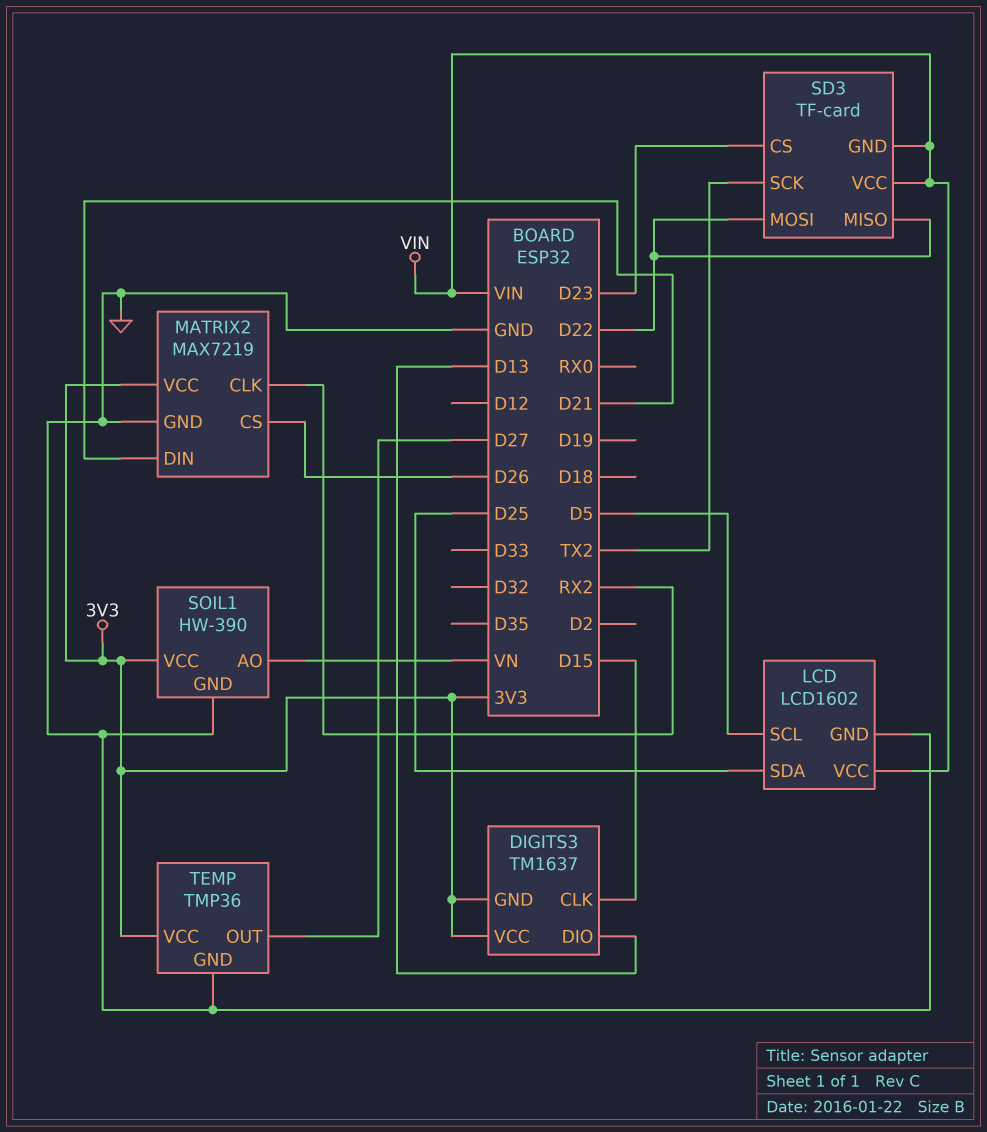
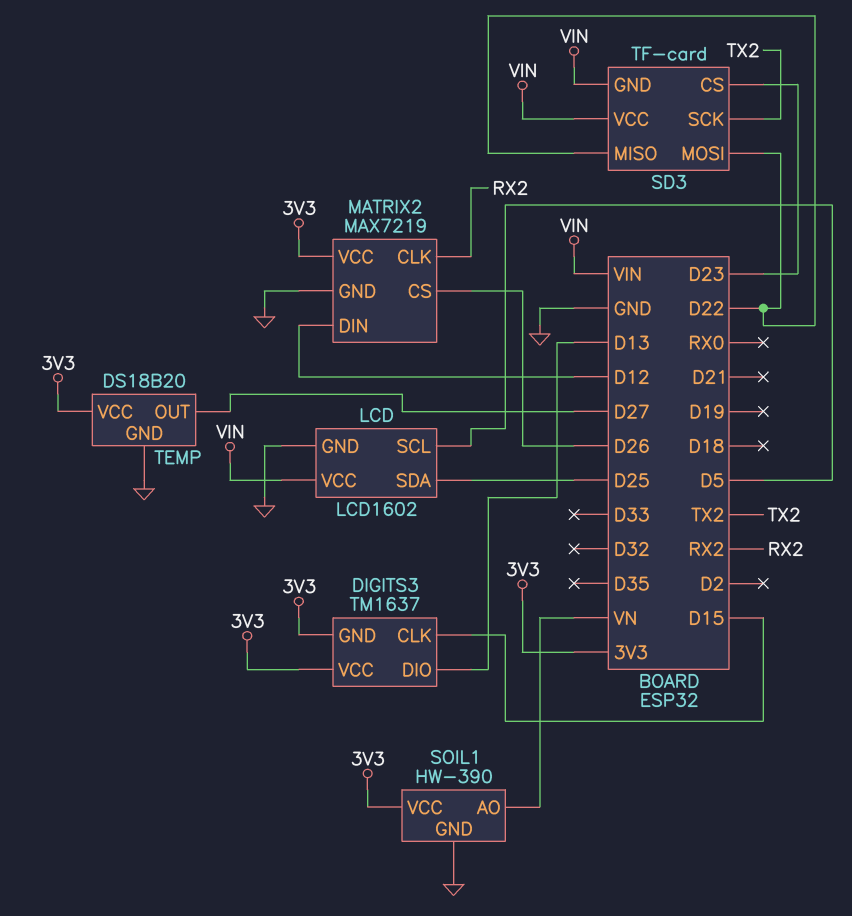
MATRIX2 pin DIN: D21 -> D12
TEMP: TMP36 -> DS18B20

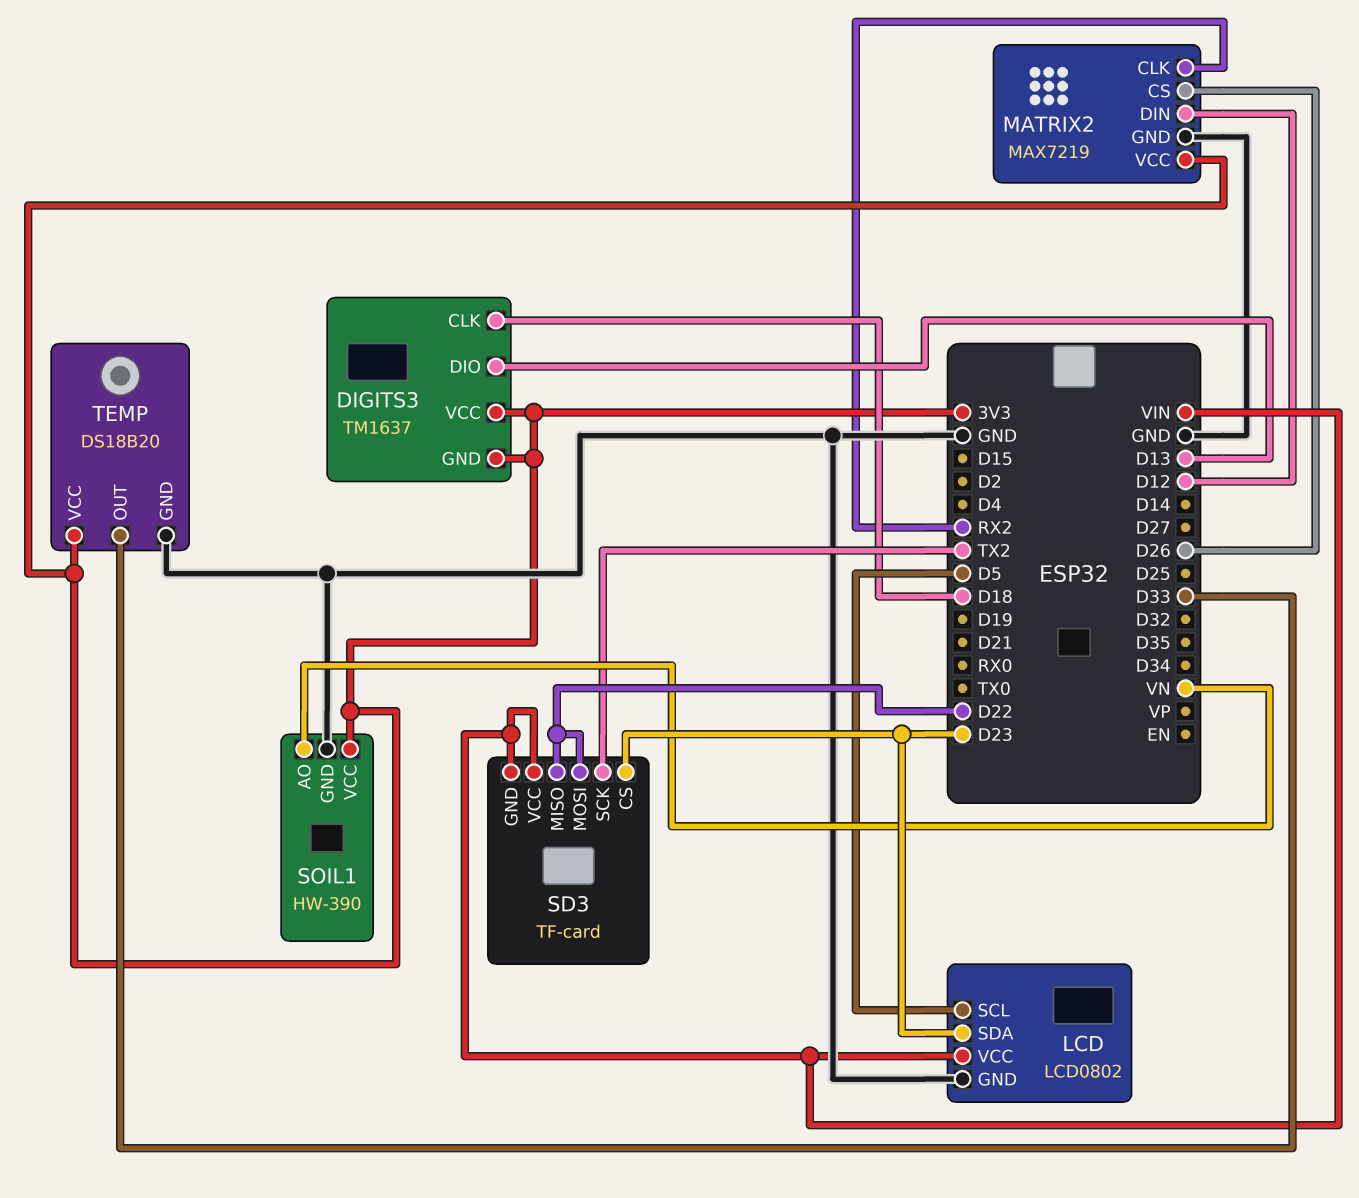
DIGITS3 pin CLK: D15 -> D18
LCD: LCD1602 -> LCD0802
LCD pin SDA: D25 -> D23
TEMP pin OUT: D27 -> D33

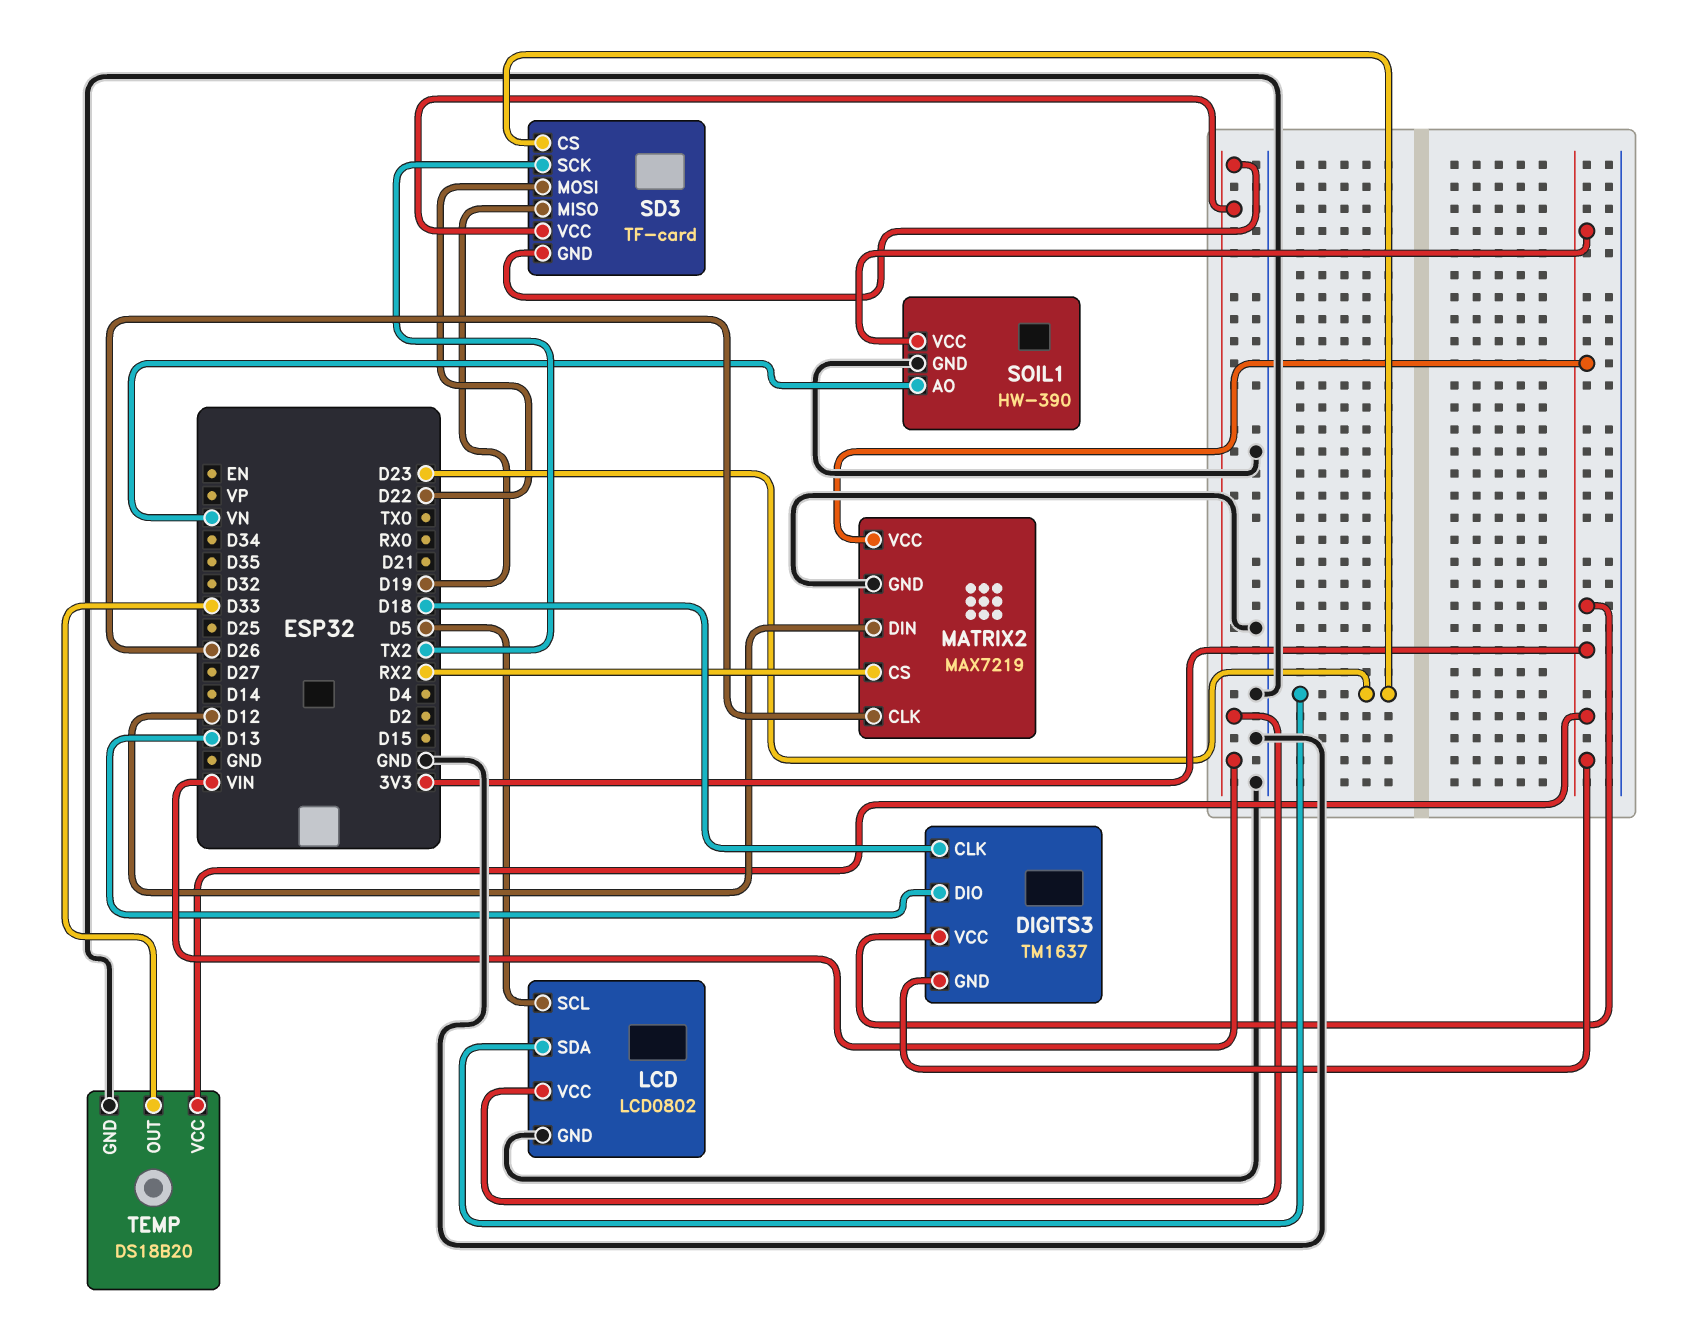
MATRIX2 pin CLK: RX2 -> D26
MATRIX2 pin CS: D26 -> RX2
SD3 pin MISO: D22 -> D19

